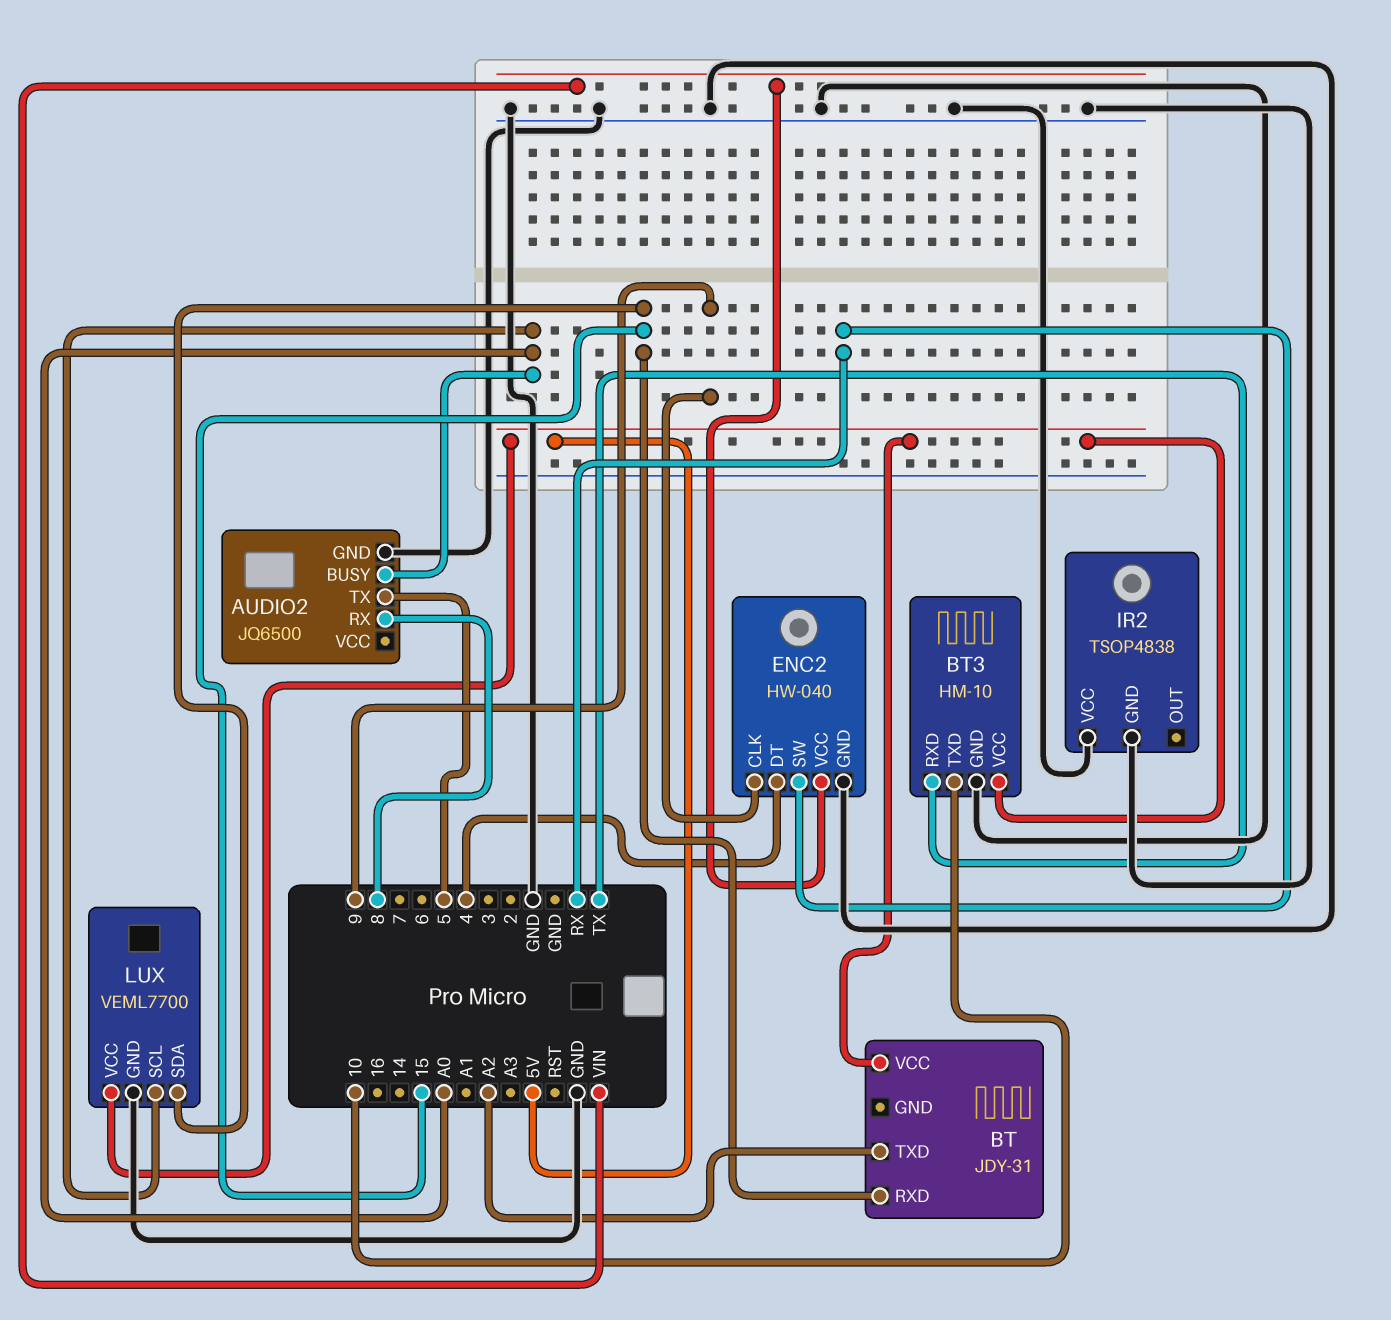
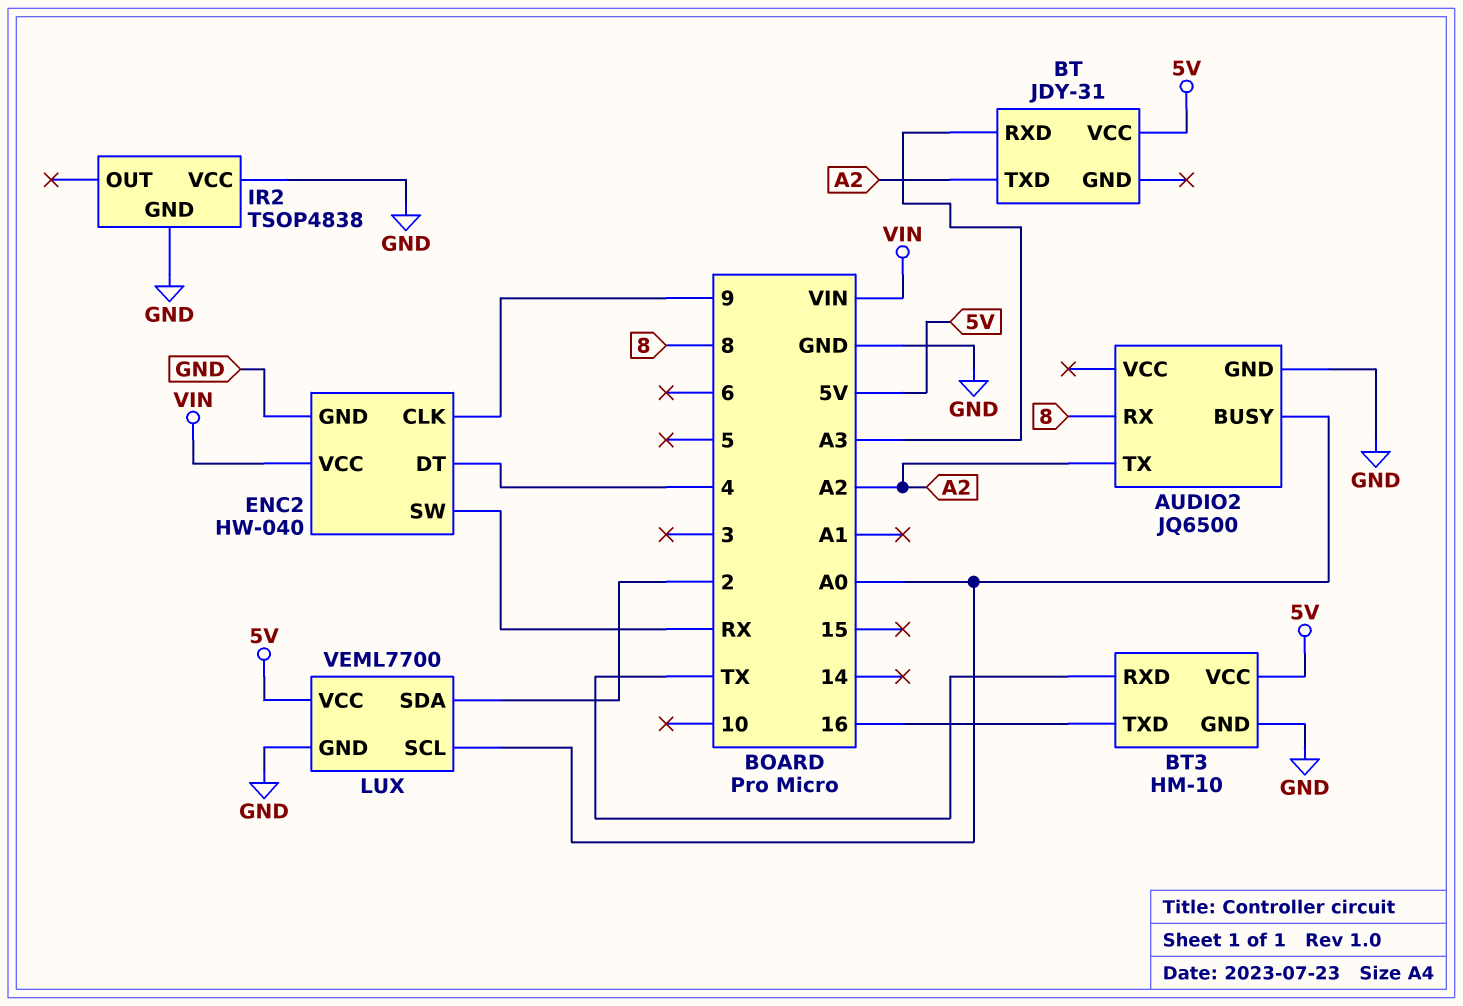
AUDIO2 pin TX: 5 -> A2
BT pin RXD: 15 -> A3
BT3 pin TXD: 10 -> 16
LUX pin SDA: 15 -> 2

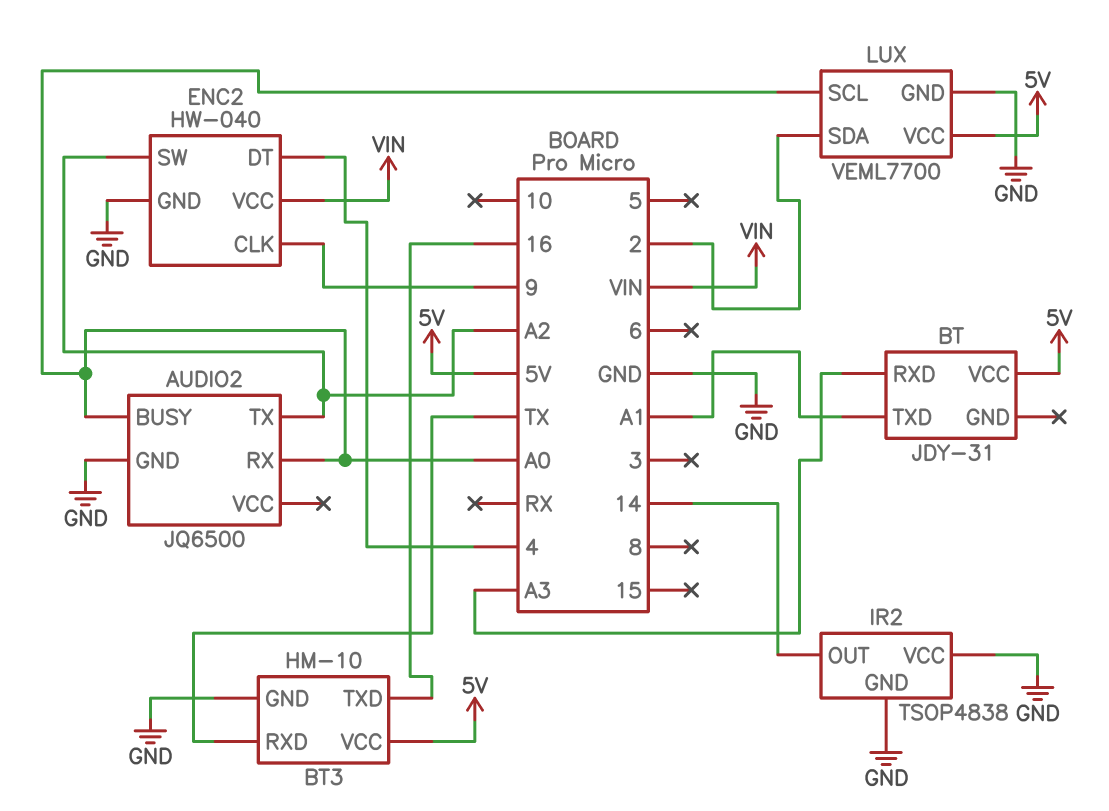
AUDIO2 pin RX: 8 -> A0
BT pin TXD: A2 -> A1
ENC2 pin SW: RX -> A2
IR2 pin OUT: none -> 14

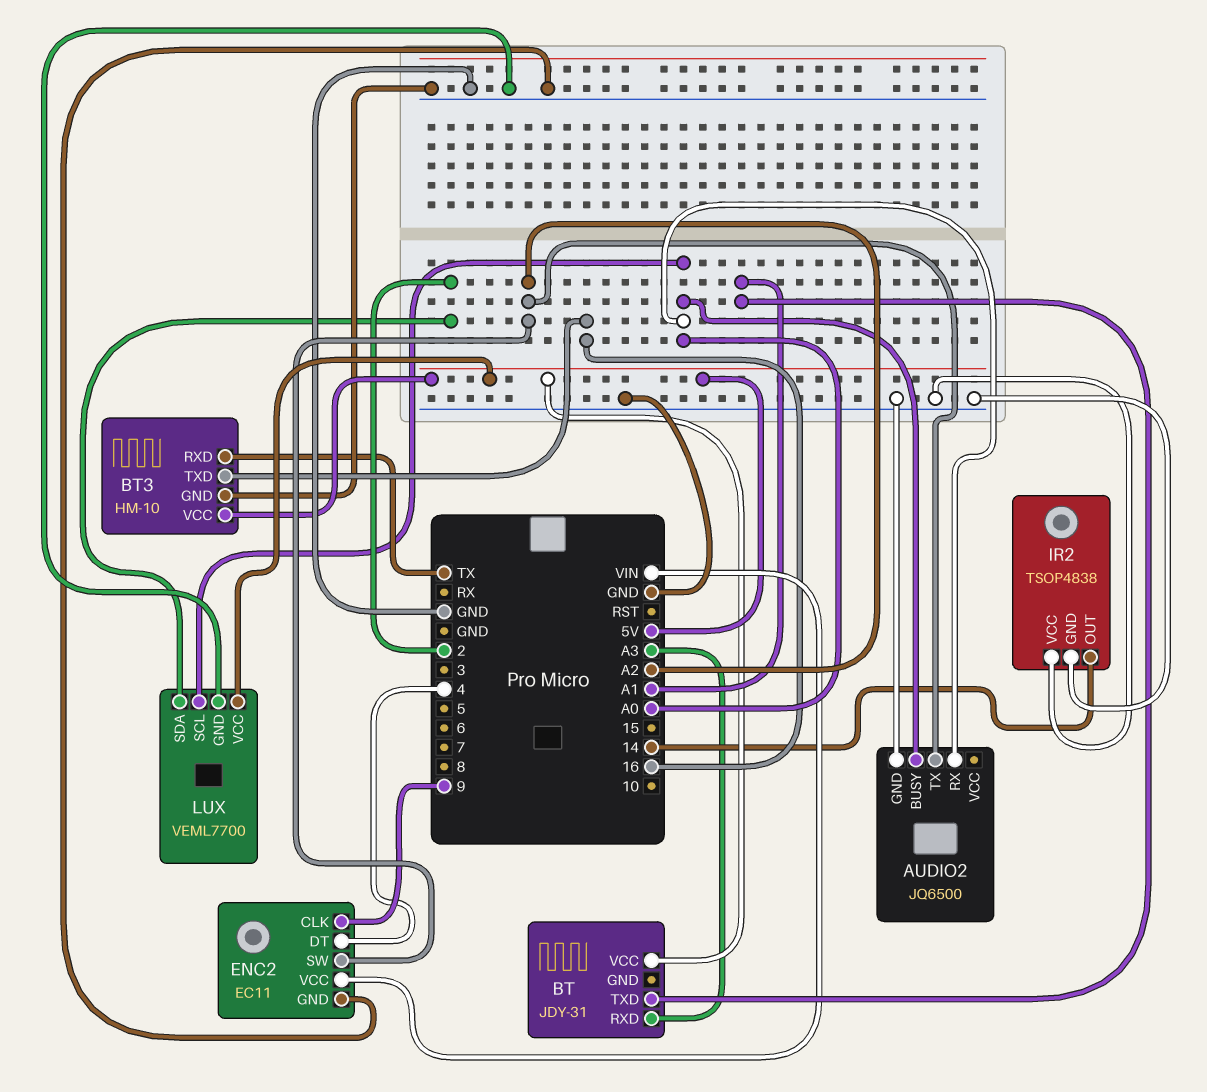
ENC2: HW-040 -> EC11

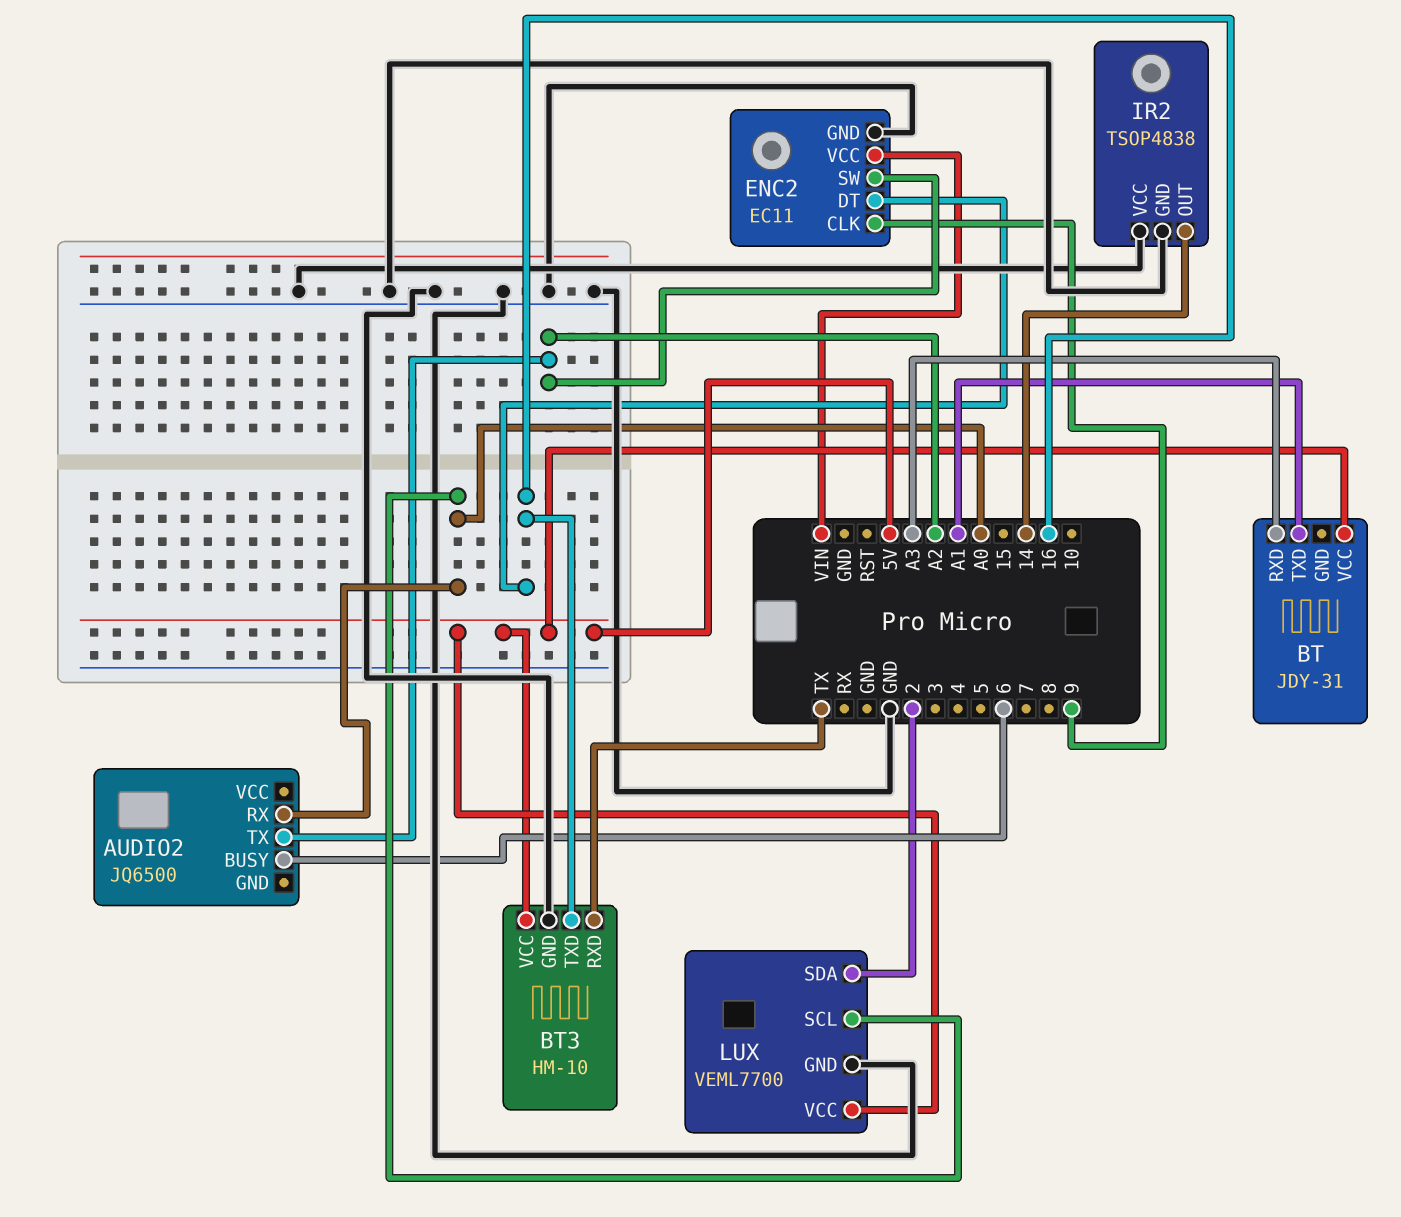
AUDIO2 pin BUSY: A0 -> 6
AUDIO2 pin GND: GND -> none
ENC2 pin DT: 4 -> 16

